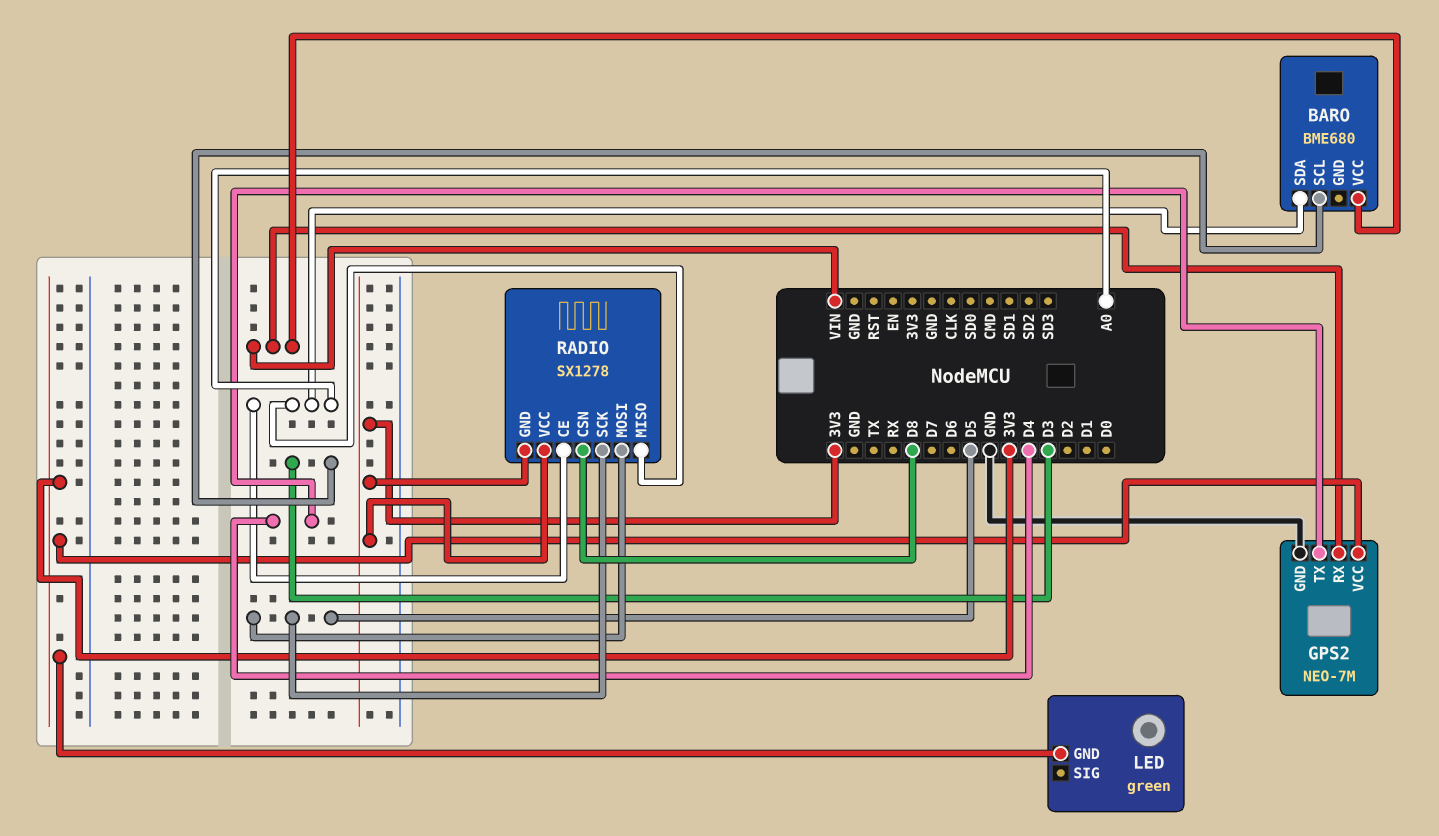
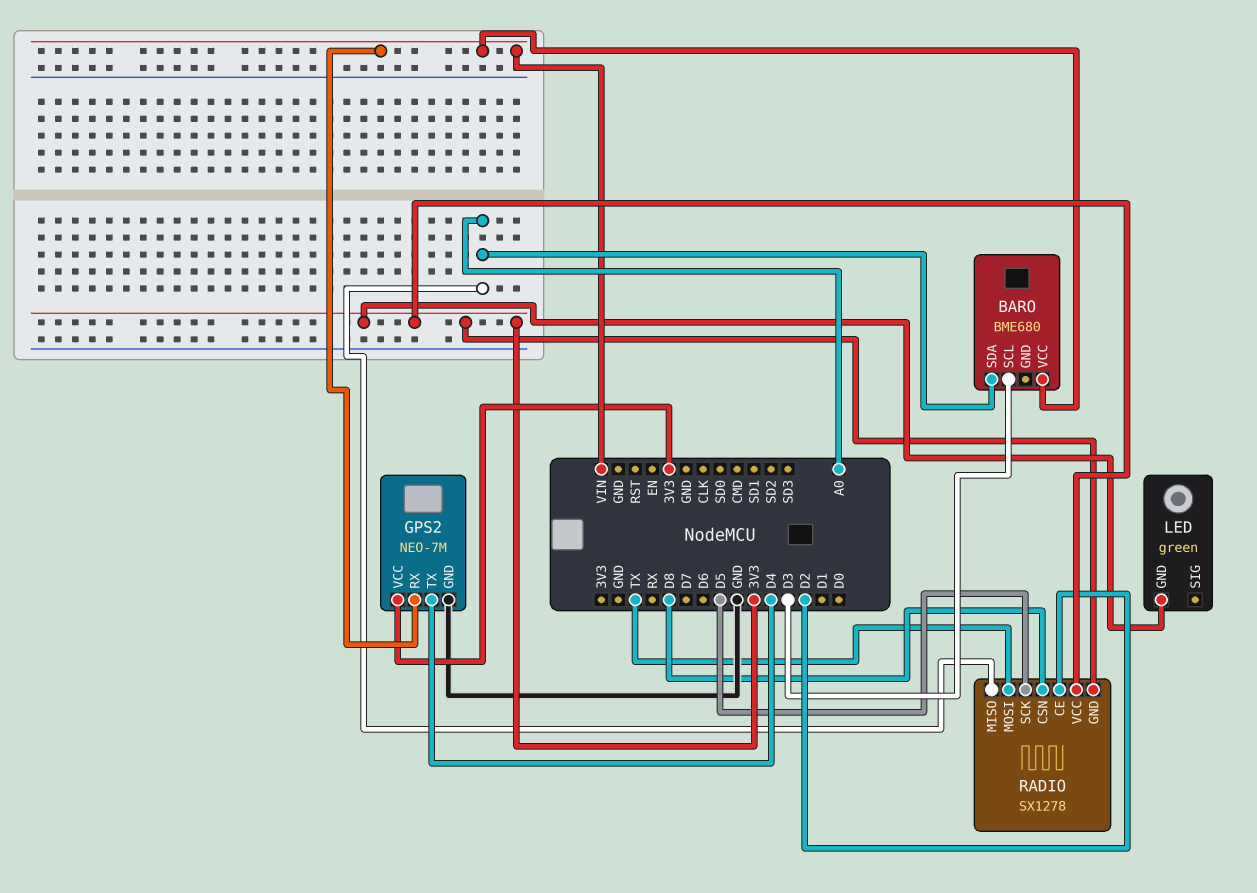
RADIO pin CE: A0 -> D2
RADIO pin MOSI: D5 -> TX

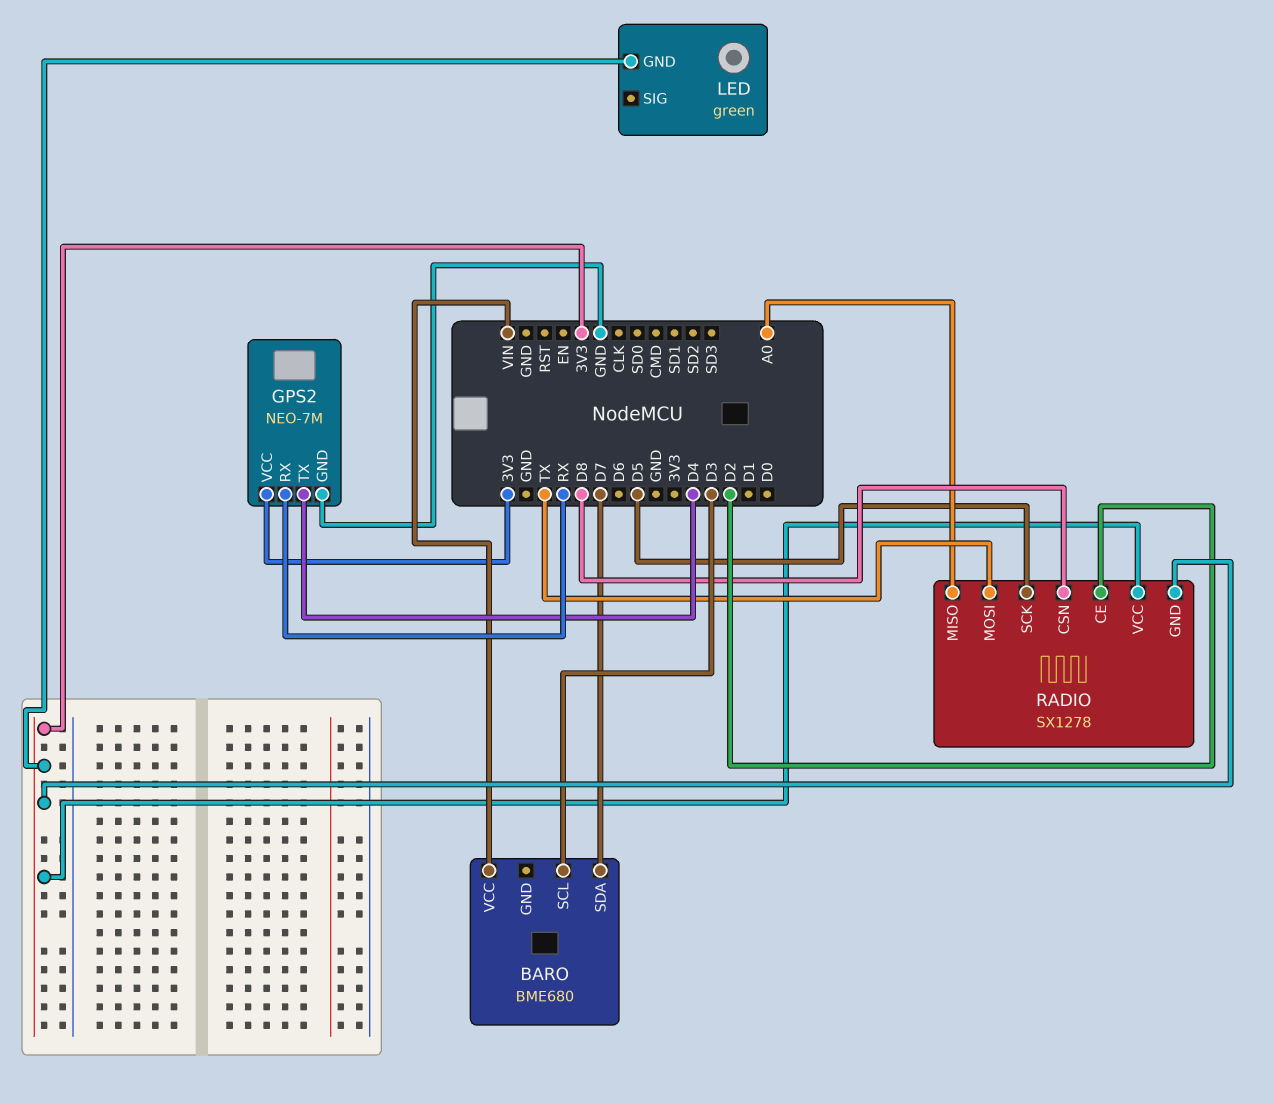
BARO pin SDA: A0 -> D7
GPS2 pin RX: VIN -> RX

